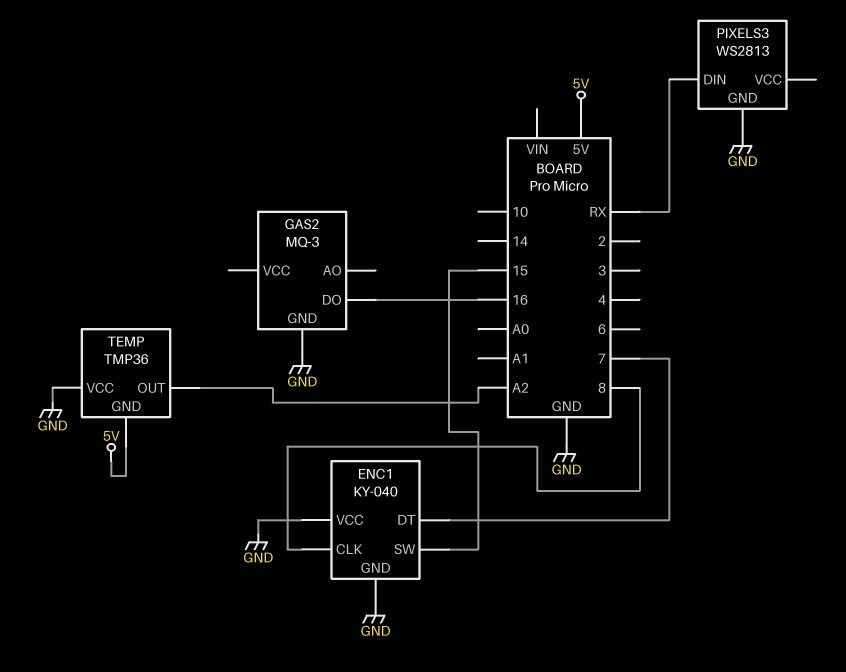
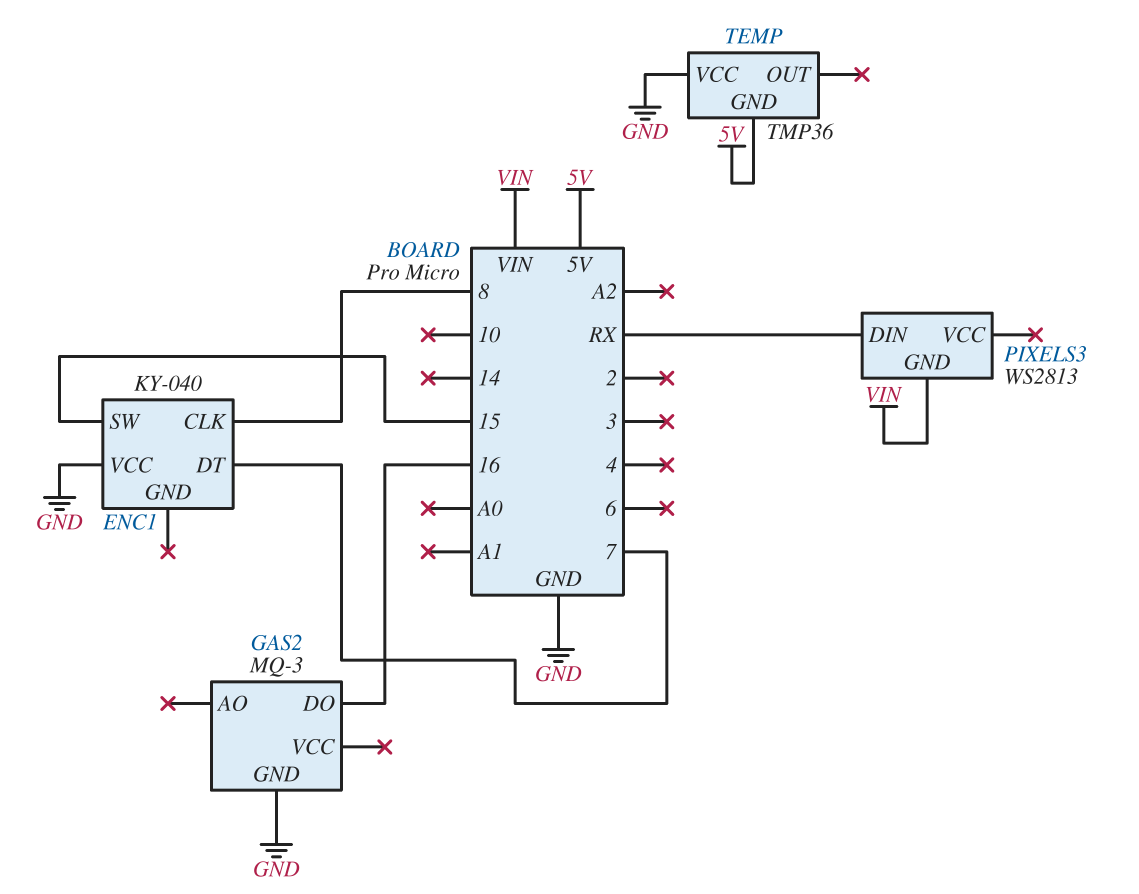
ENC1 pin GND: GND -> none
PIXELS3 pin GND: GND -> VIN
TEMP pin OUT: A2 -> none

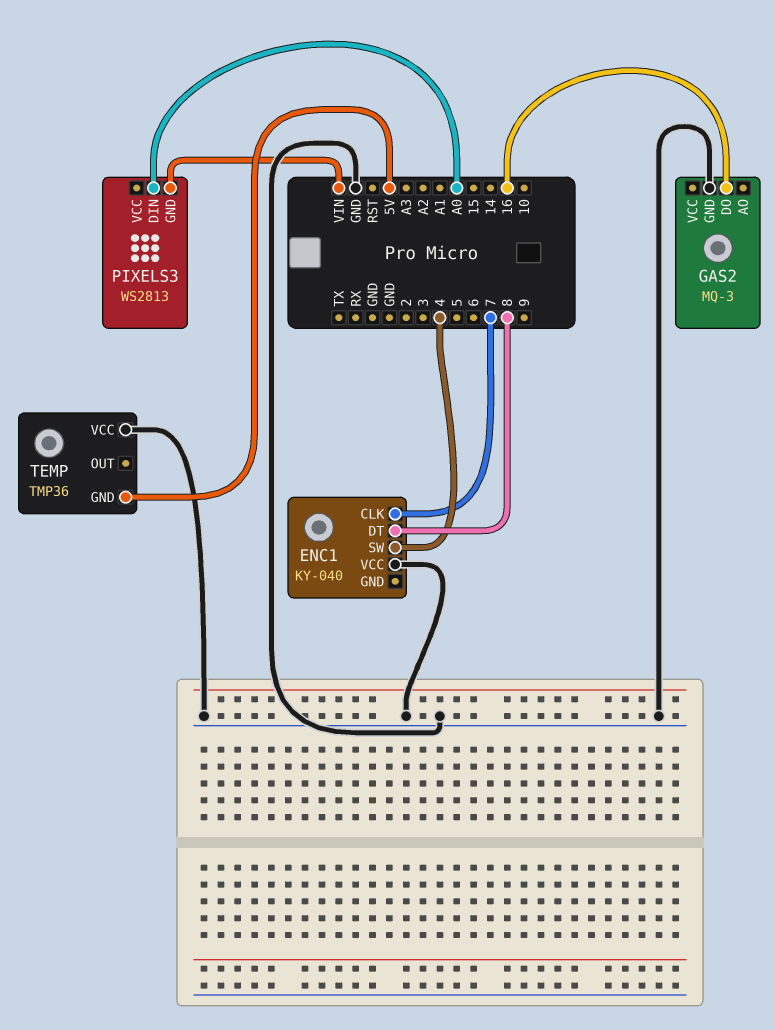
ENC1 pin CLK: 8 -> 7
ENC1 pin DT: 7 -> 8
ENC1 pin SW: 15 -> 4
PIXELS3 pin DIN: RX -> A0

